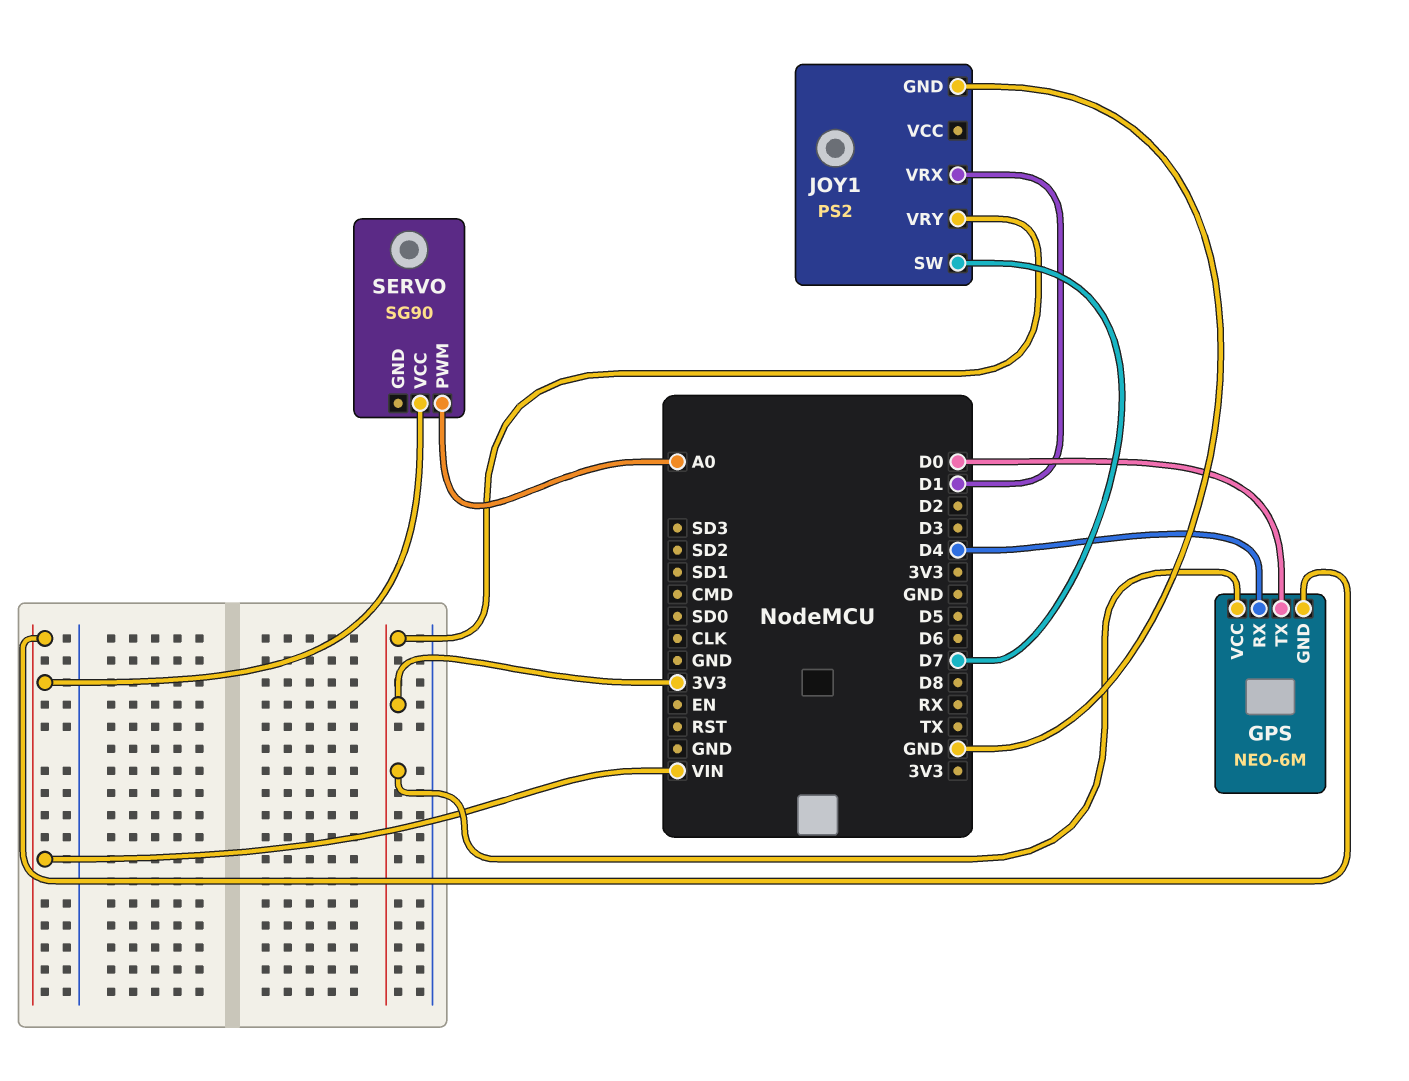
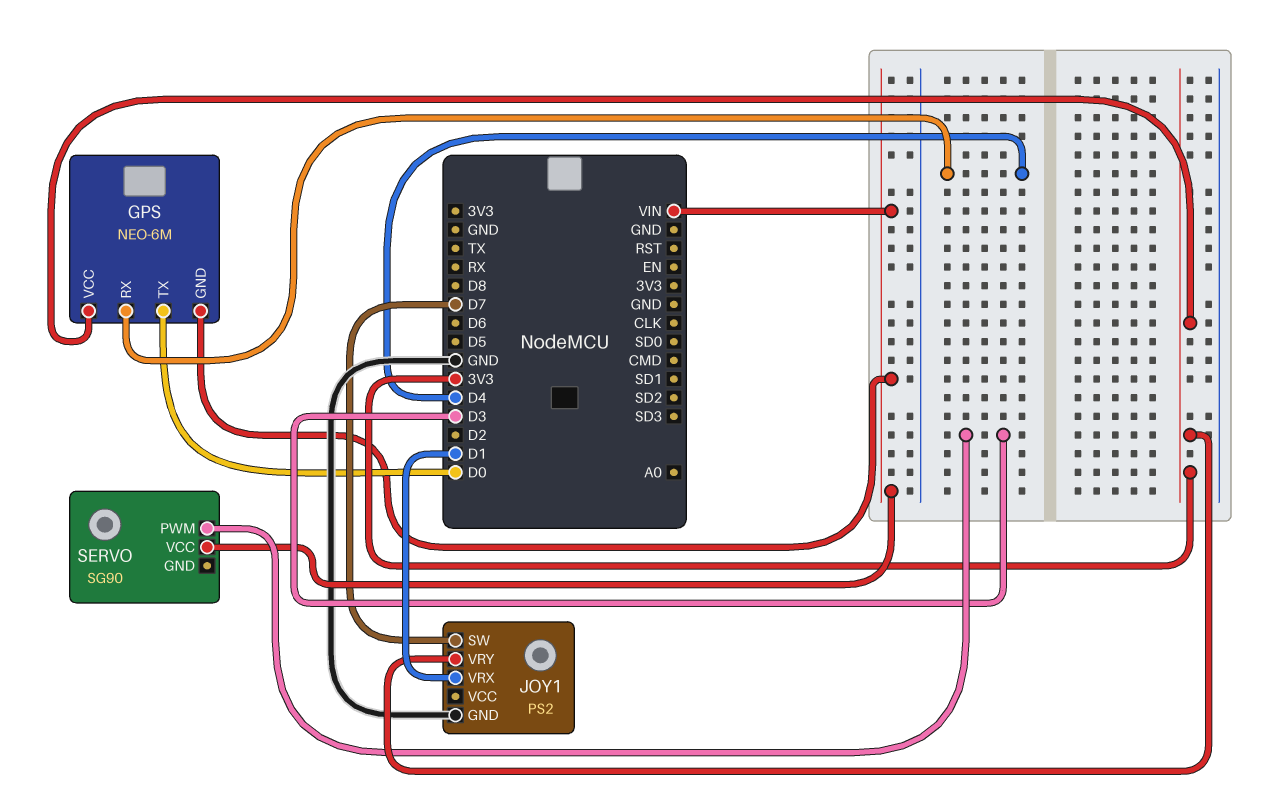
SERVO pin PWM: A0 -> D3

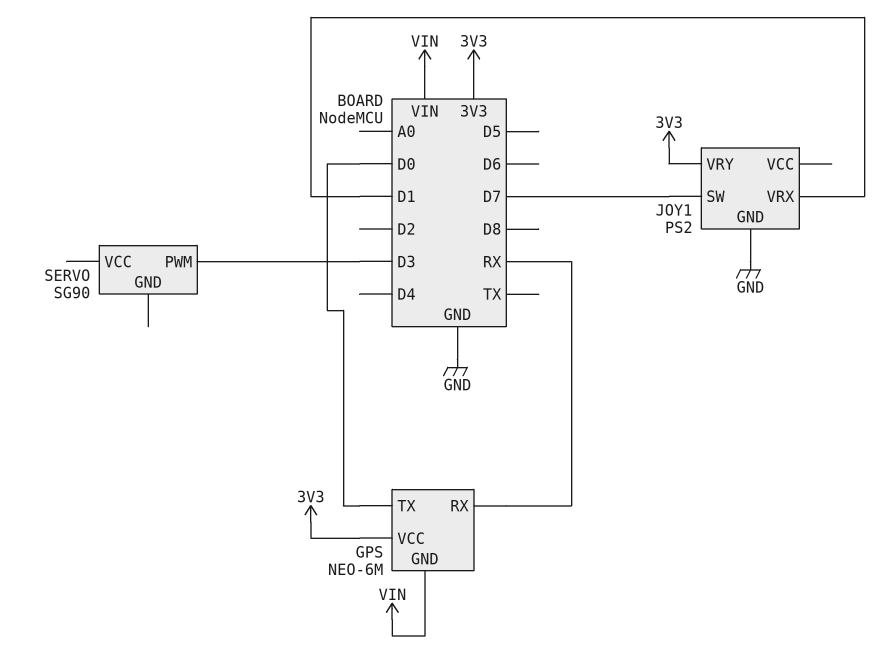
GPS pin RX: D4 -> RX
SERVO pin VCC: VIN -> none

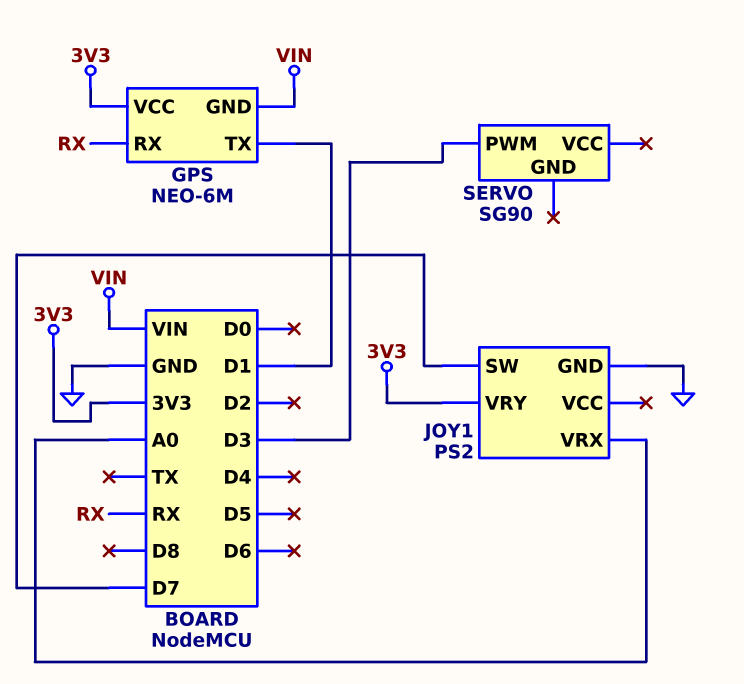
GPS pin TX: D0 -> D1
JOY1 pin VRX: D1 -> A0

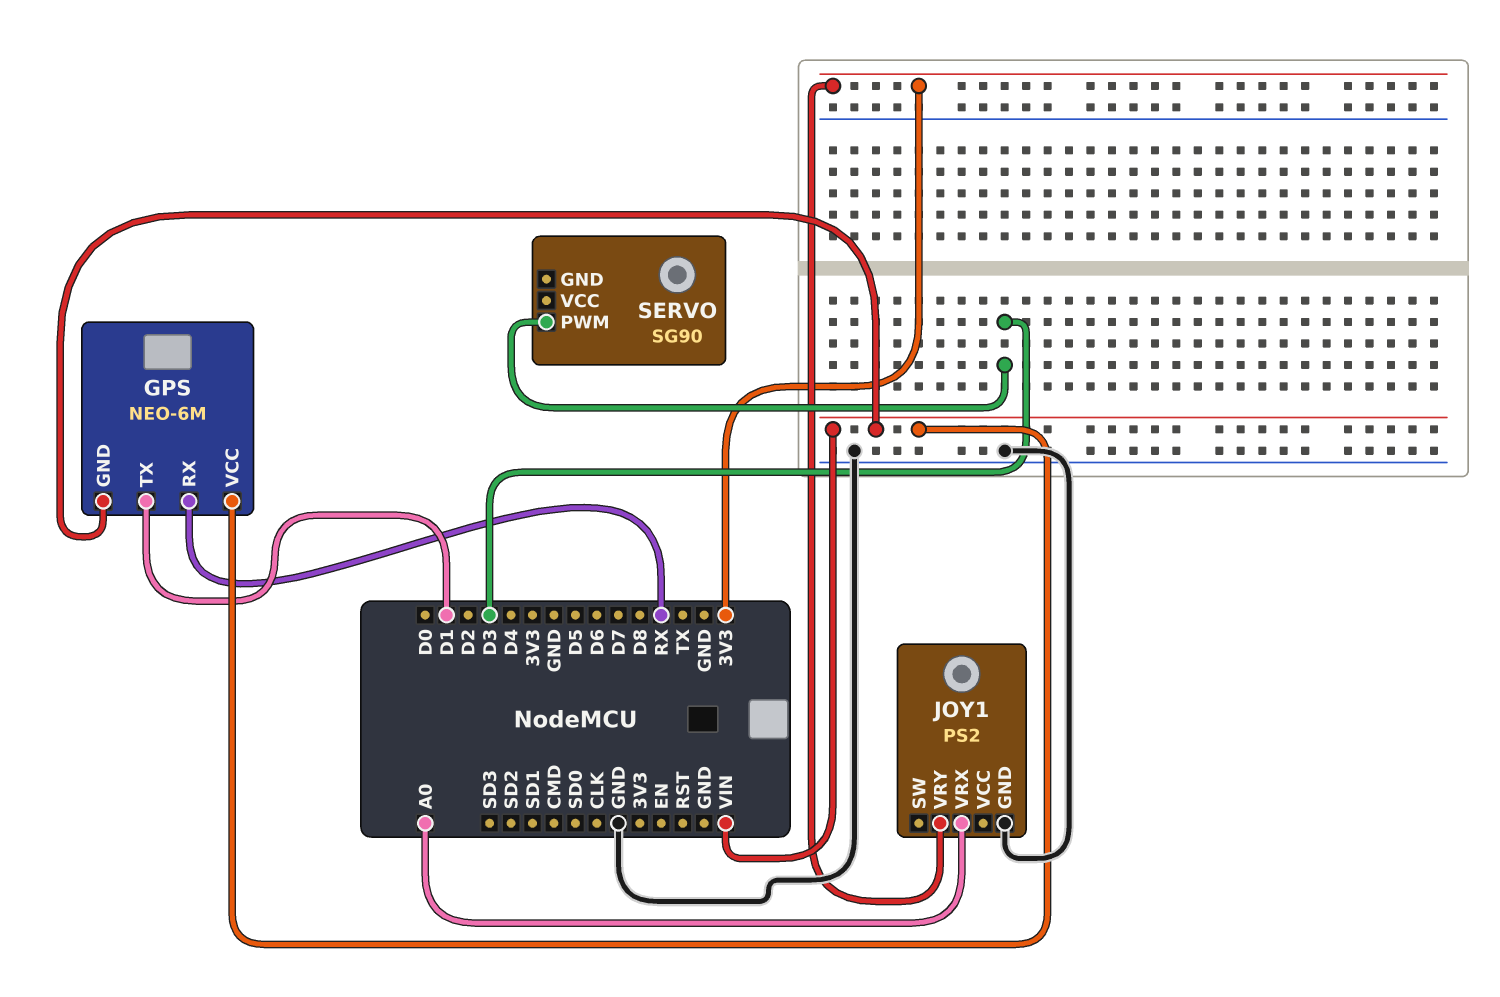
GPS pin VCC: 3V3 -> VIN
JOY1 pin SW: D7 -> none

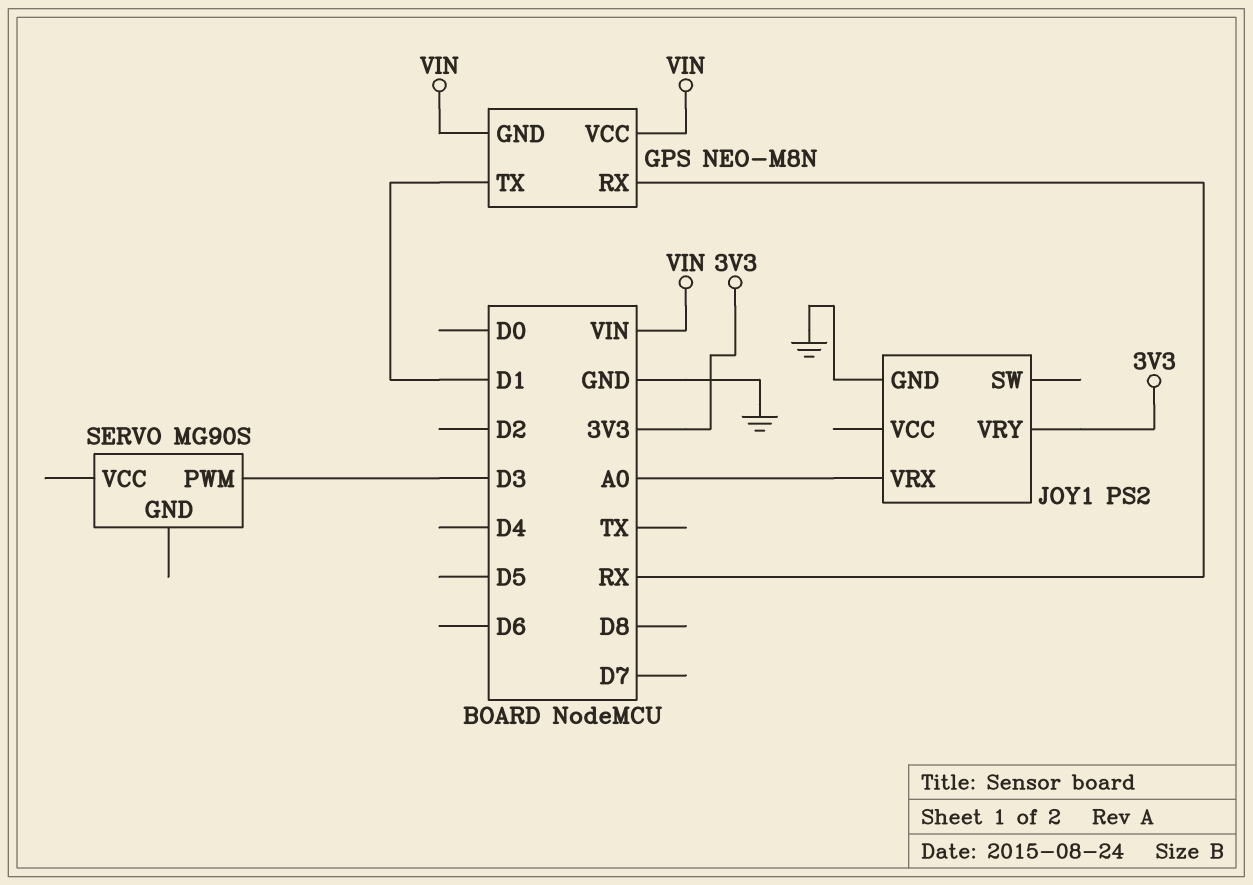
GPS: NEO-6M -> NEO-M8N
SERVO: SG90 -> MG90S

